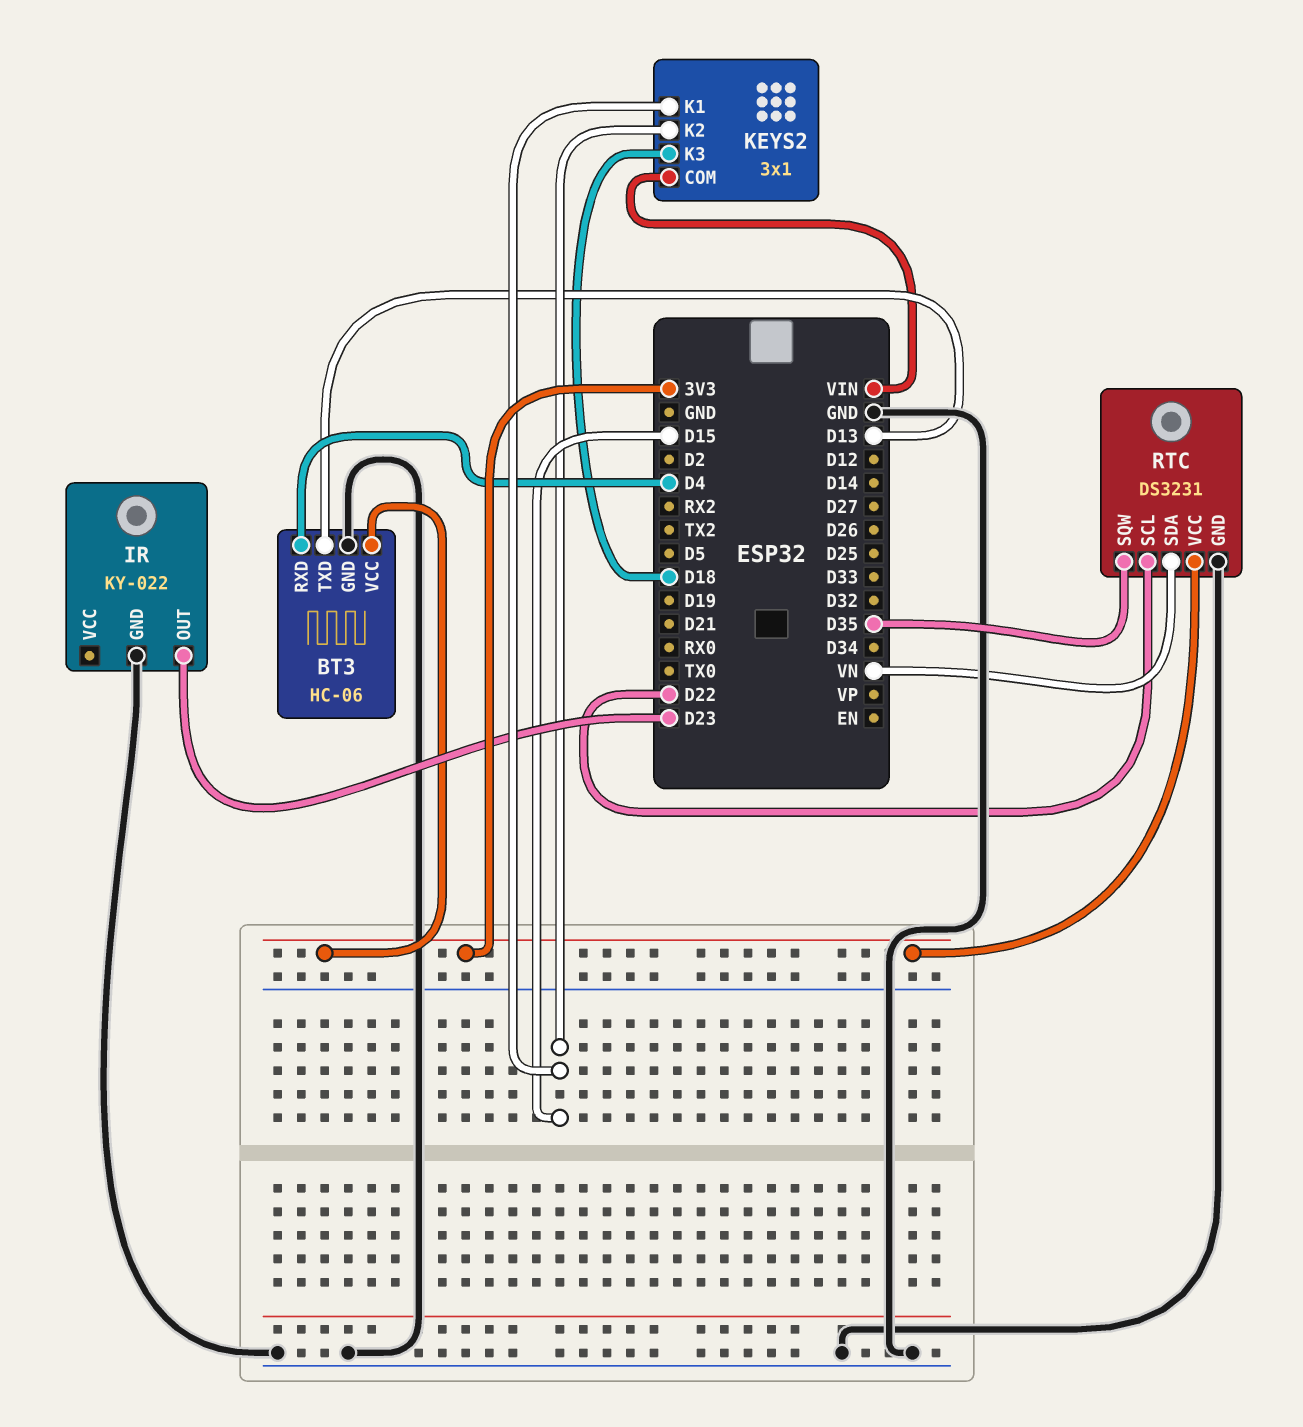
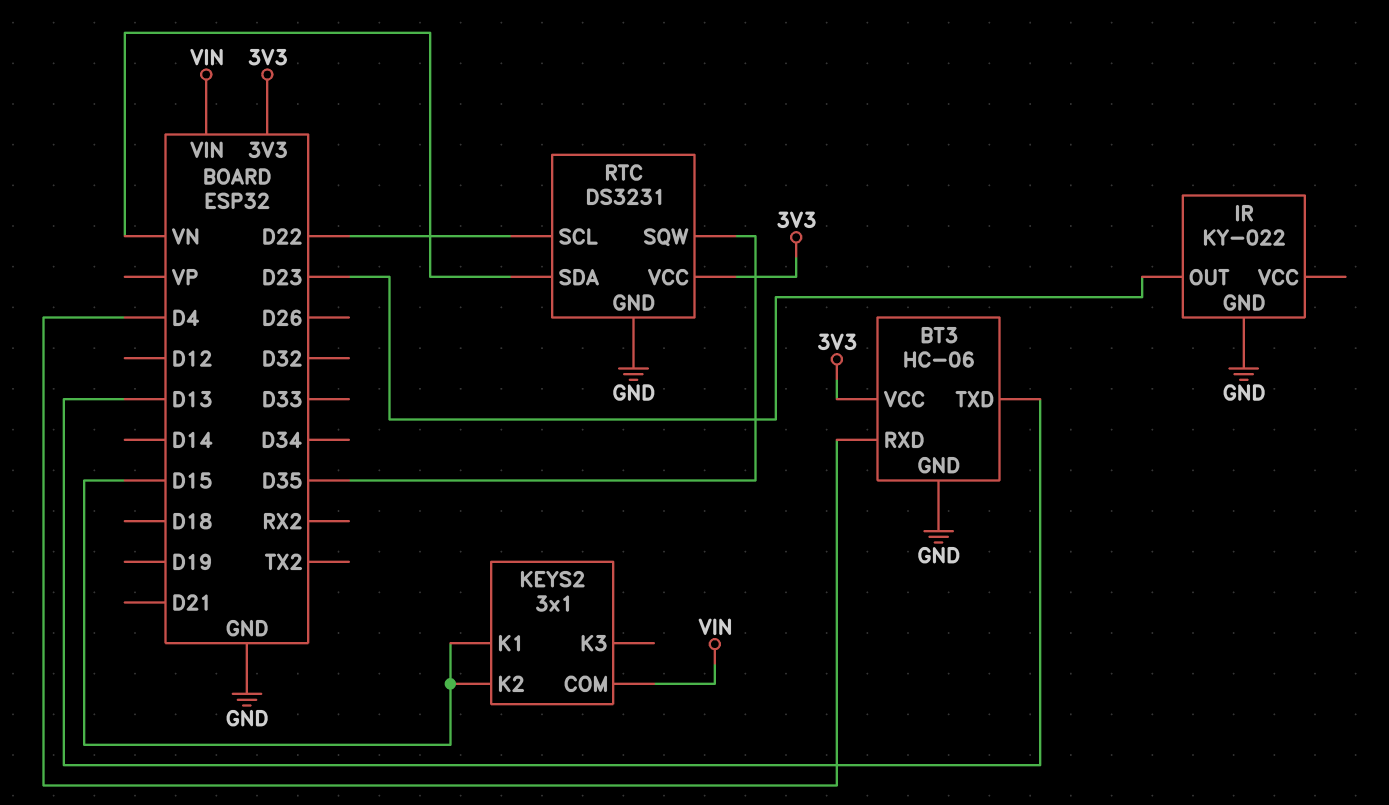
KEYS2 pin K3: D18 -> none

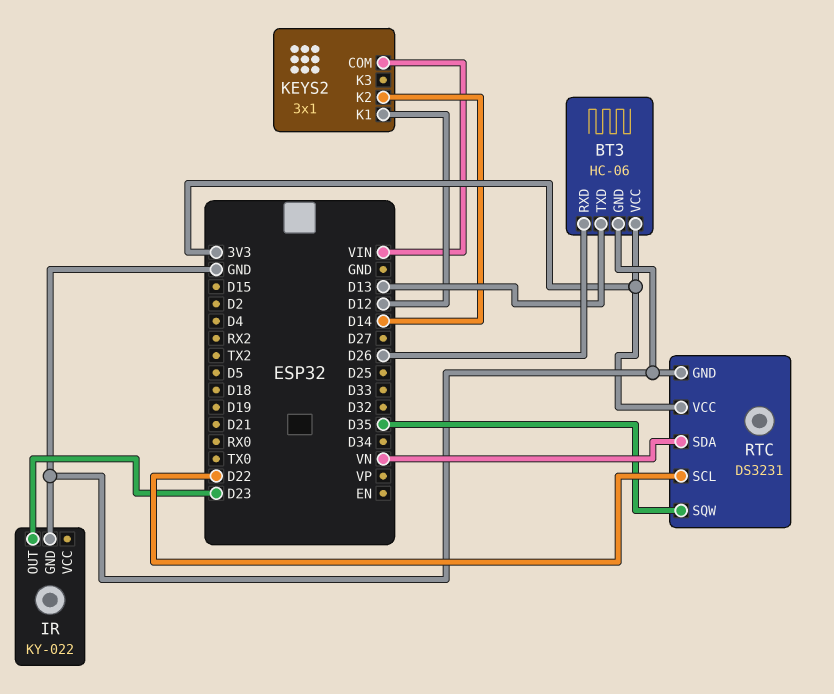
BT3 pin RXD: D4 -> D26
KEYS2 pin K1: D15 -> D12
KEYS2 pin K2: D15 -> D14

